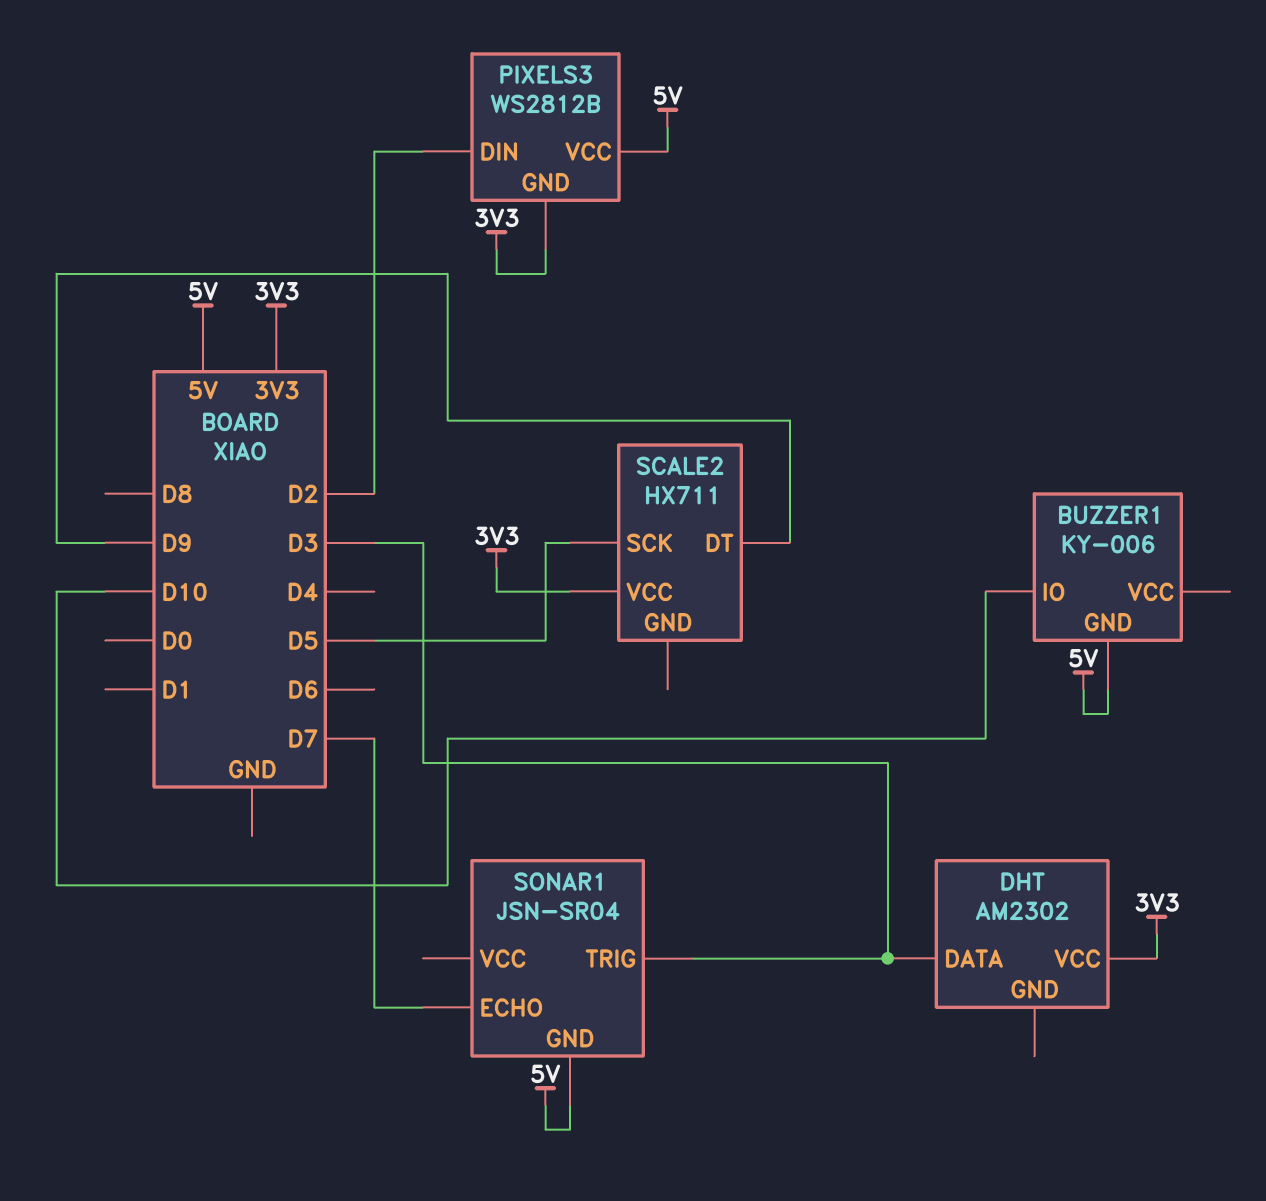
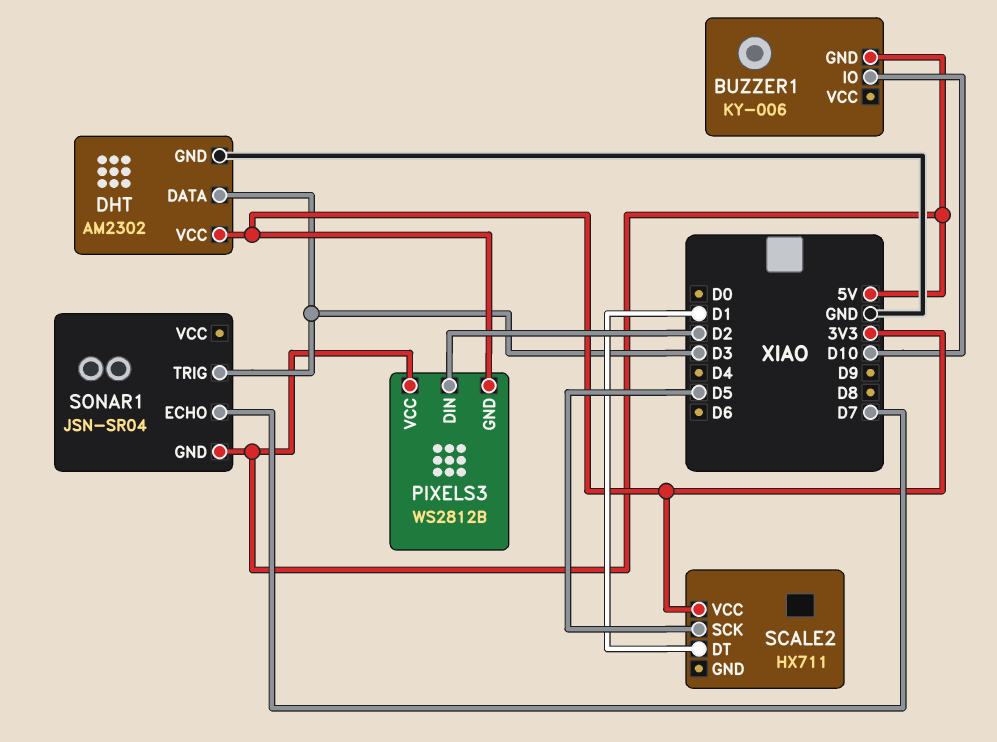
DHT pin GND: none -> GND
SCALE2 pin DT: D9 -> D1

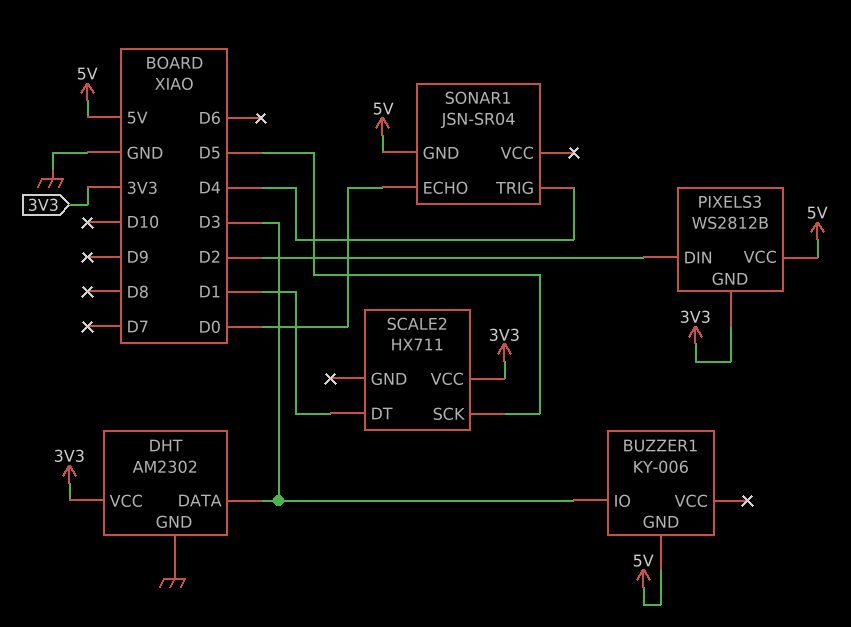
BUZZER1 pin IO: D10 -> D3
SONAR1 pin ECHO: D7 -> D0
SONAR1 pin TRIG: D3 -> D4

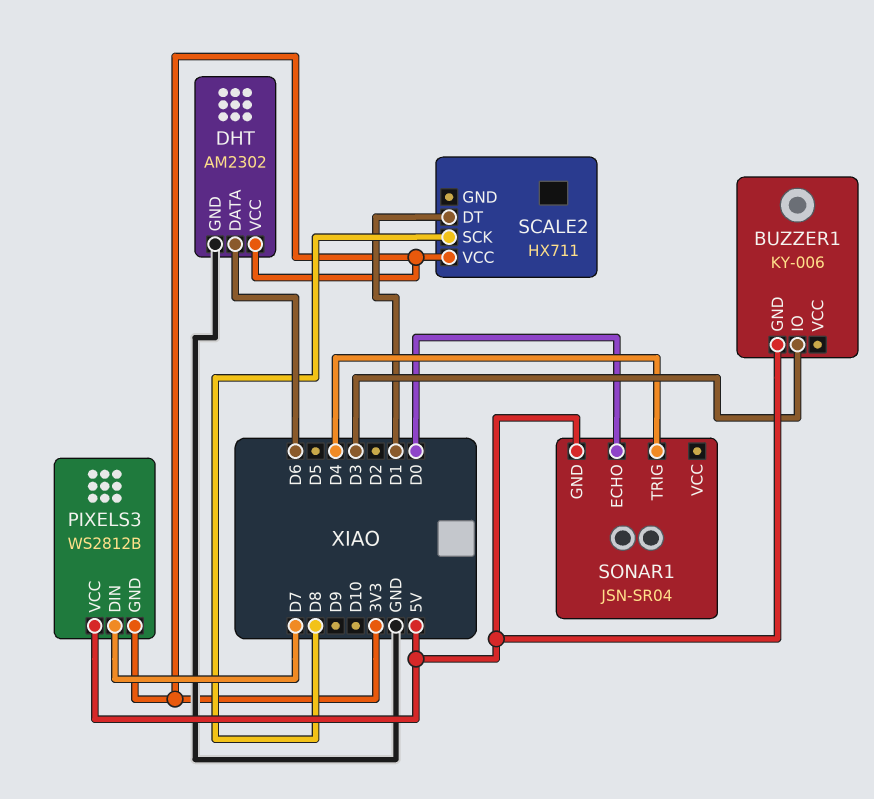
DHT pin DATA: D3 -> D6
PIXELS3 pin DIN: D2 -> D7
SCALE2 pin SCK: D5 -> D8

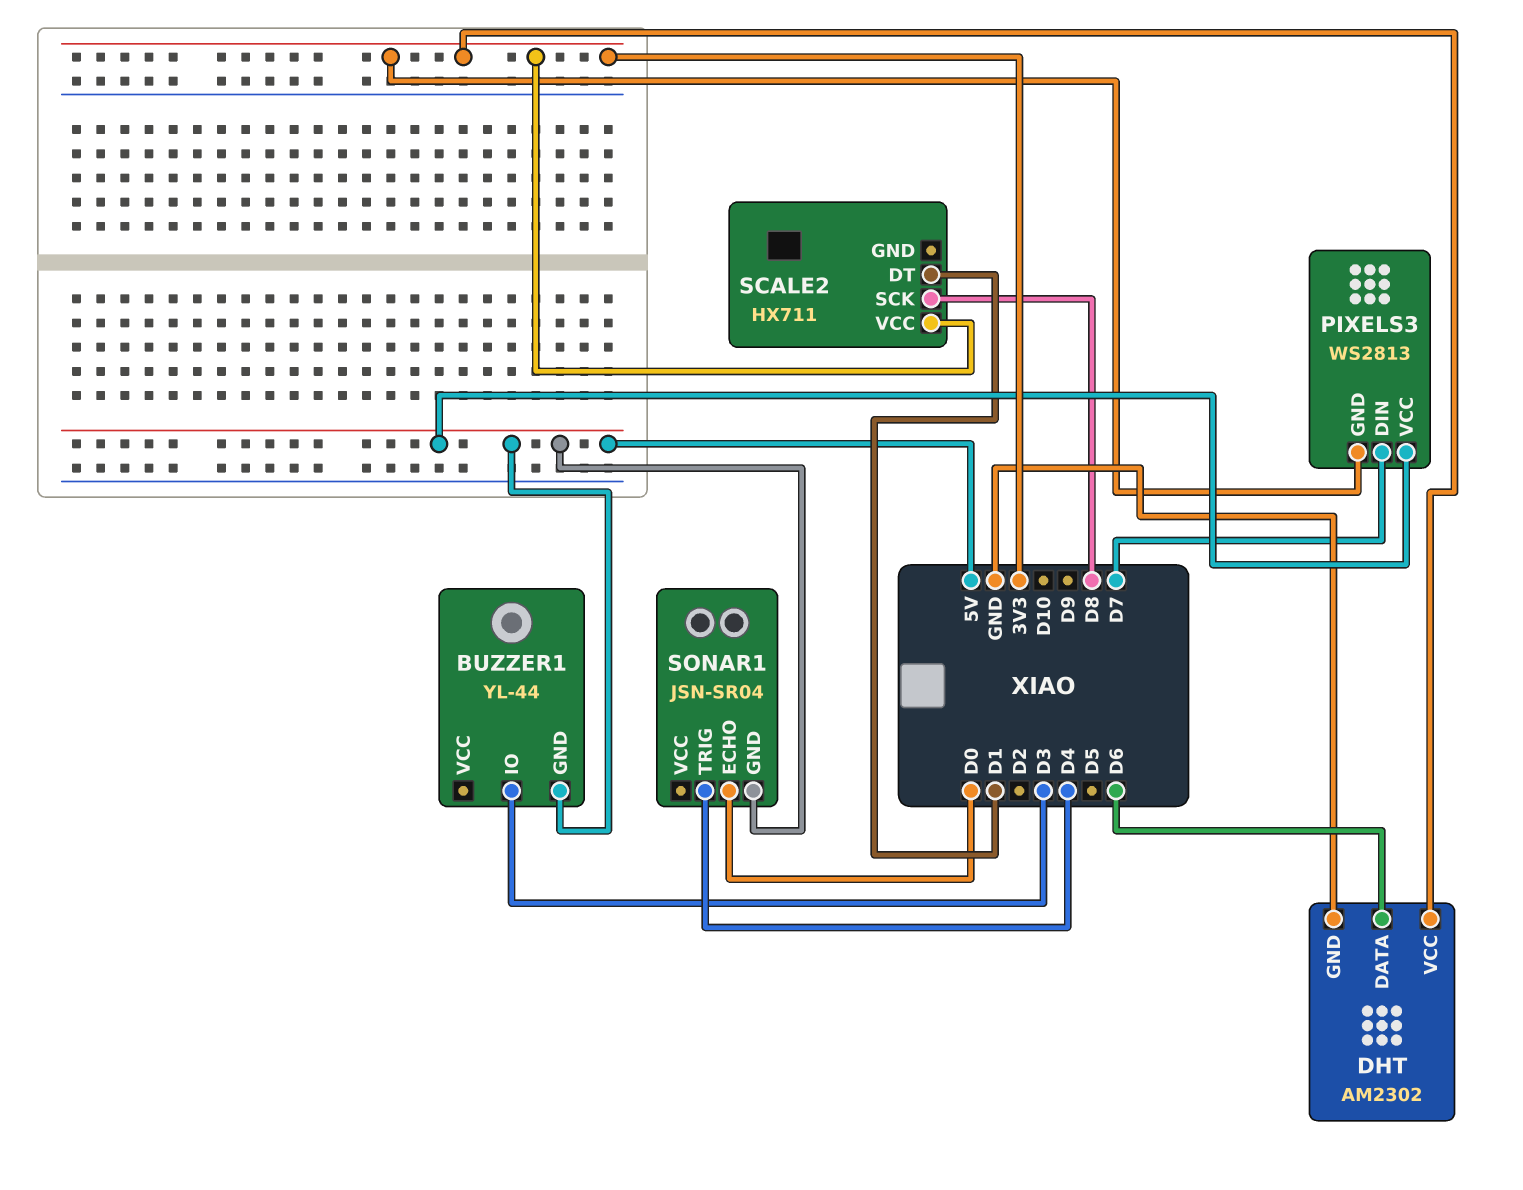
BUZZER1: KY-006 -> YL-44
PIXELS3: WS2812B -> WS2813

